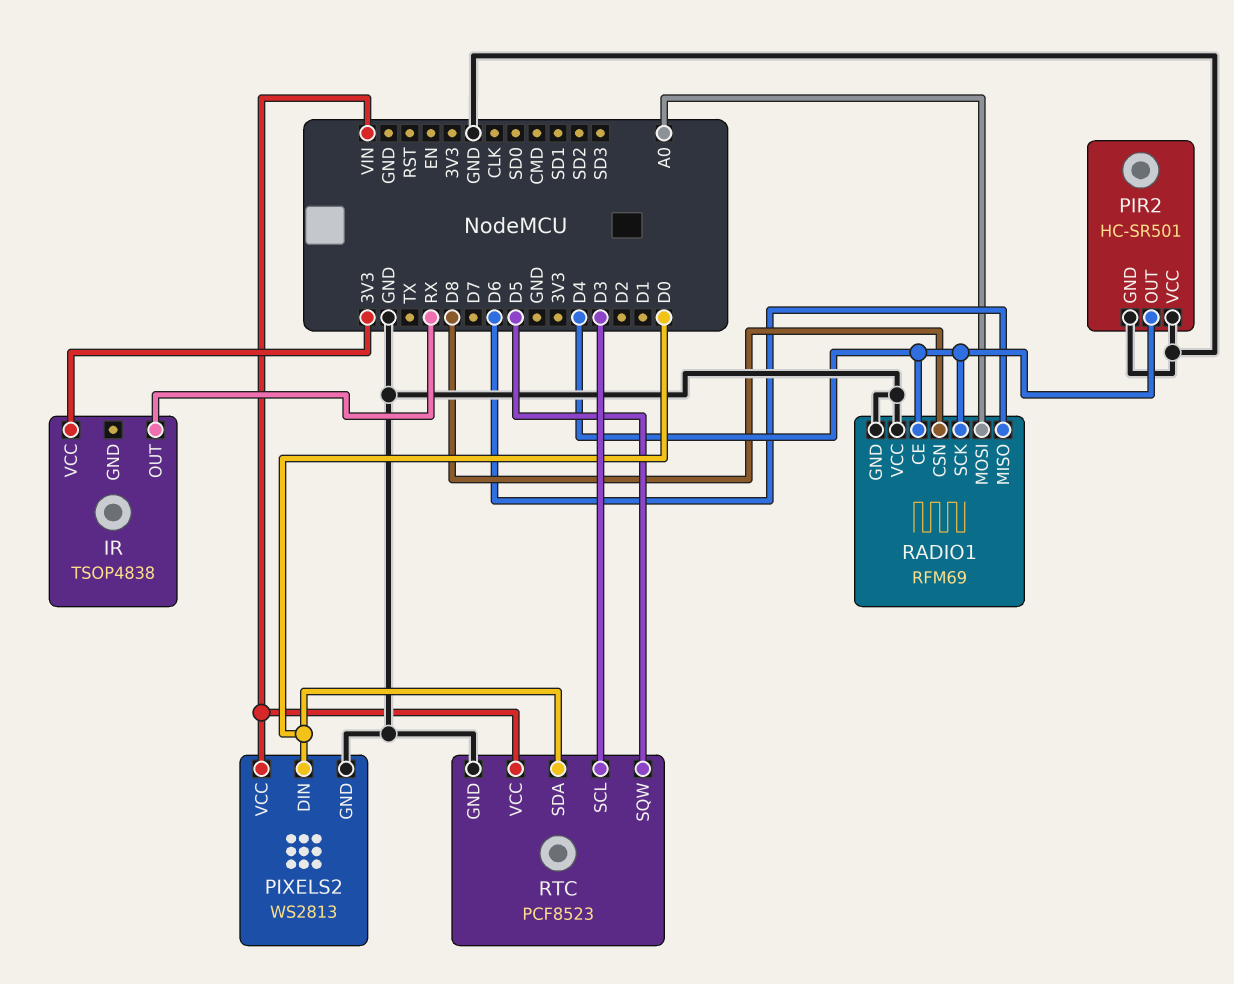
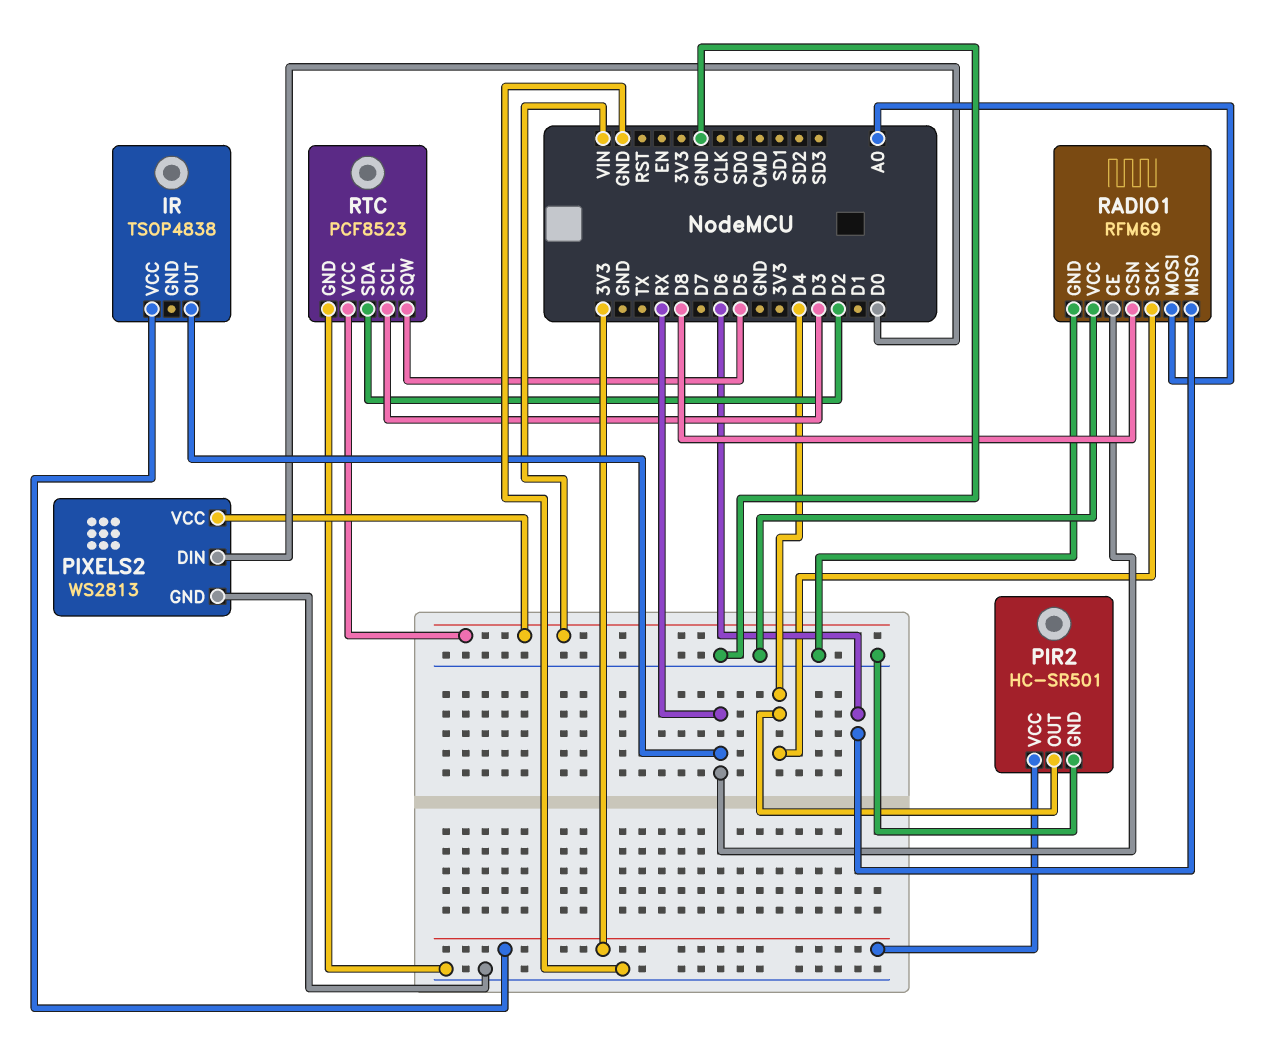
PIR2 pin VCC: GND -> 3V3
RADIO1 pin CE: D4 -> RX
RTC pin SDA: D0 -> D2

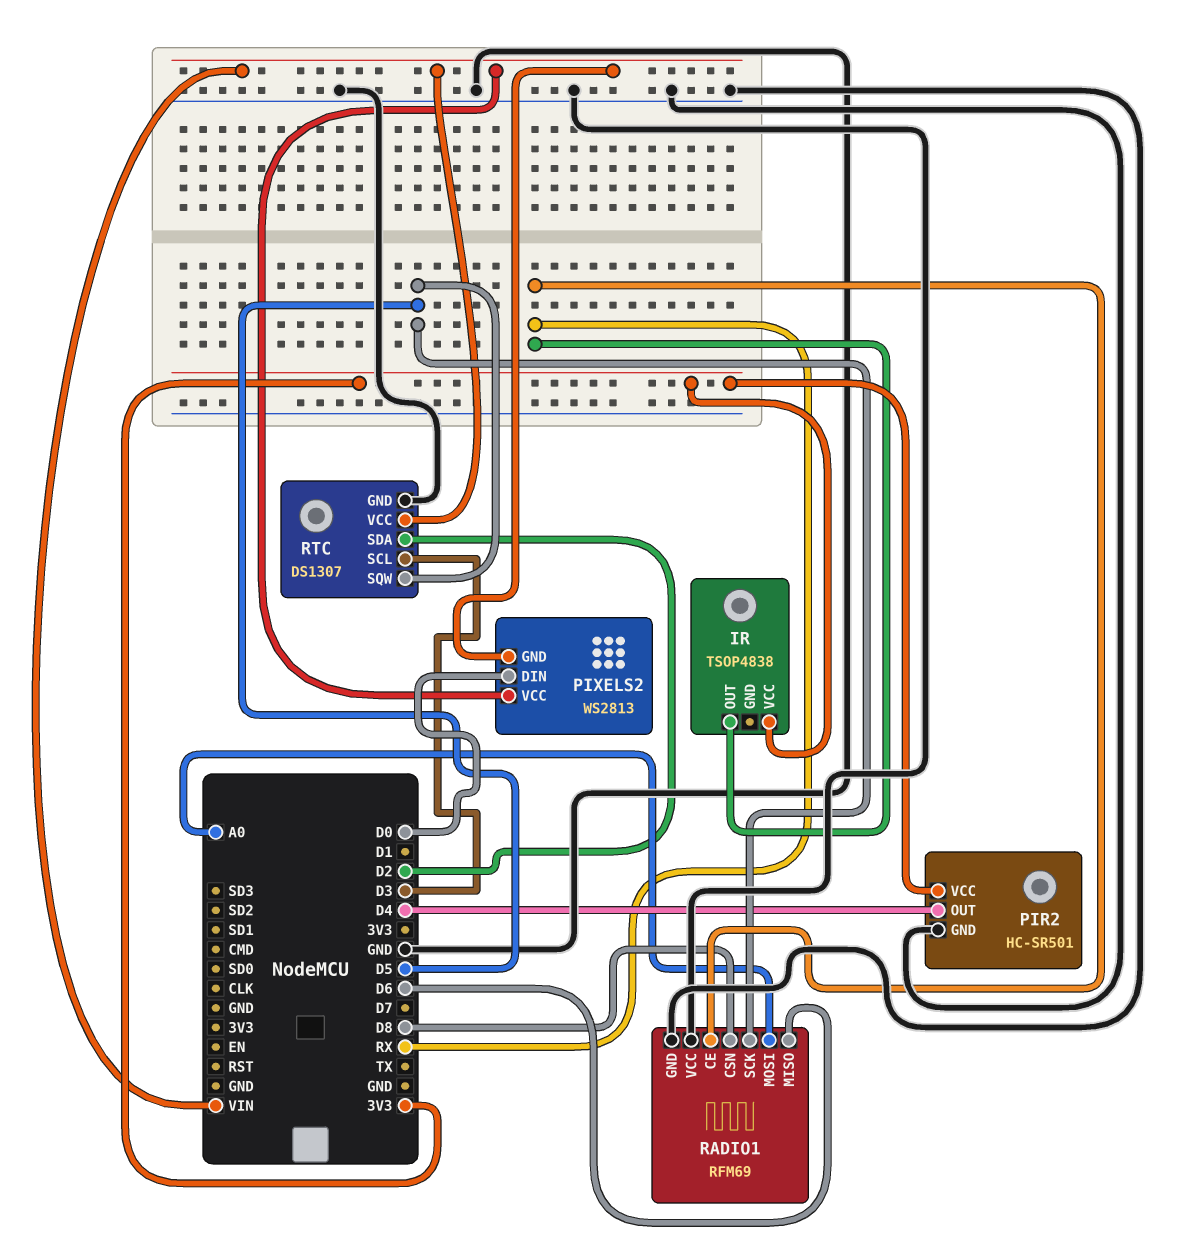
PIXELS2 pin GND: GND -> VIN
RADIO1 pin SCK: D4 -> D5
RTC: PCF8523 -> DS1307

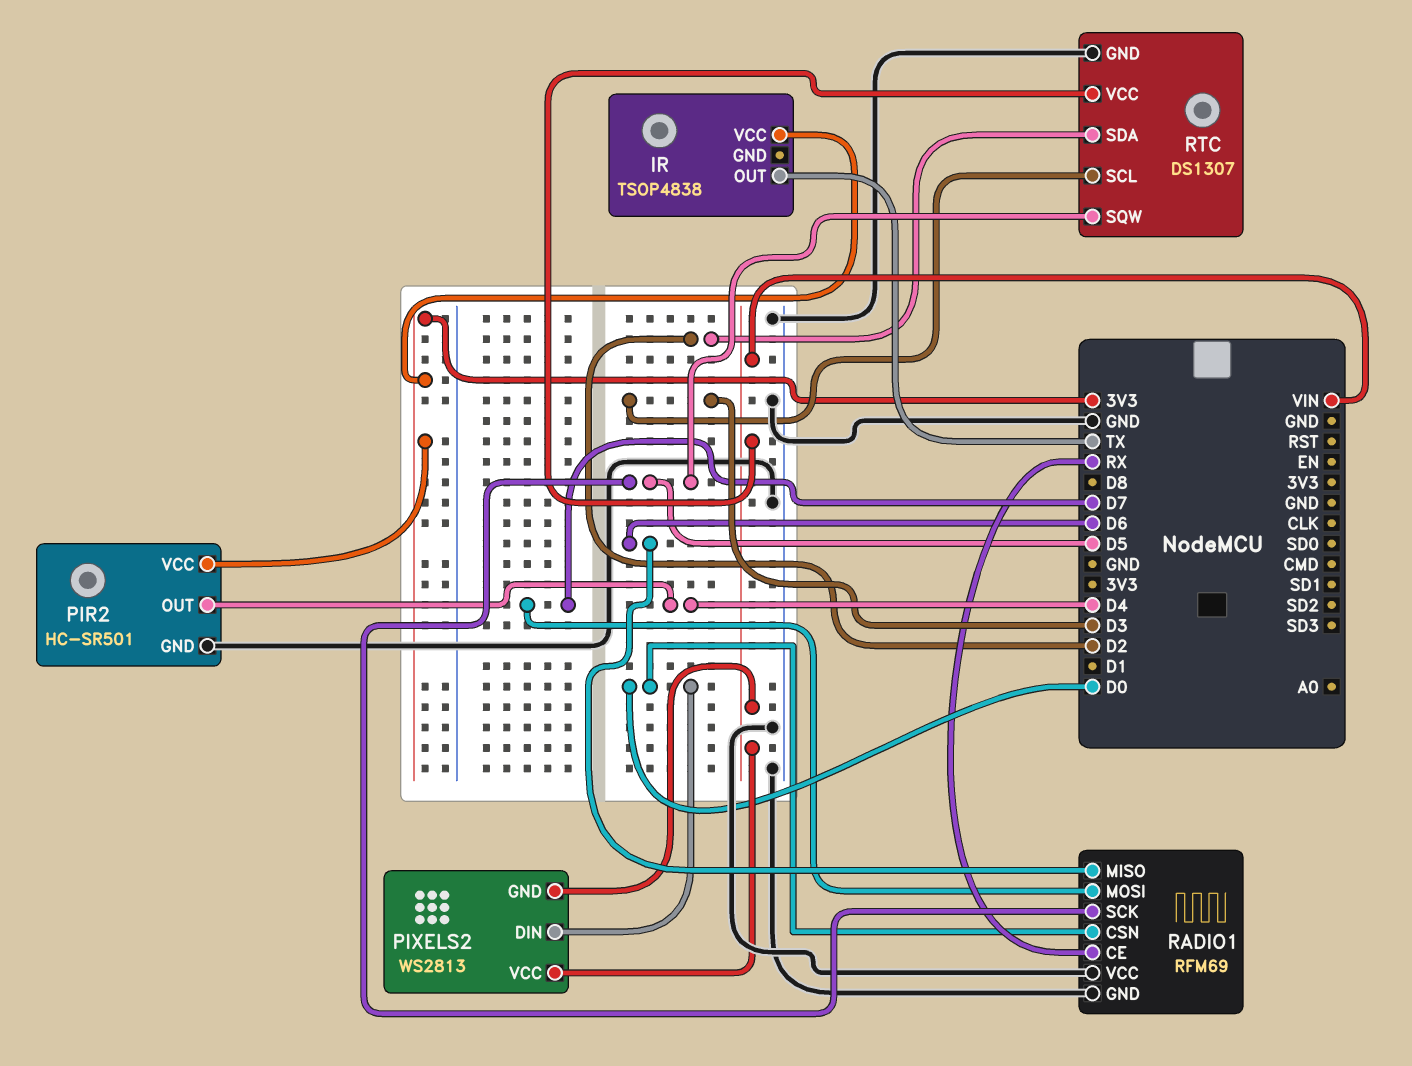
IR pin OUT: RX -> TX
RADIO1 pin CSN: D8 -> D0
RADIO1 pin MOSI: A0 -> D7

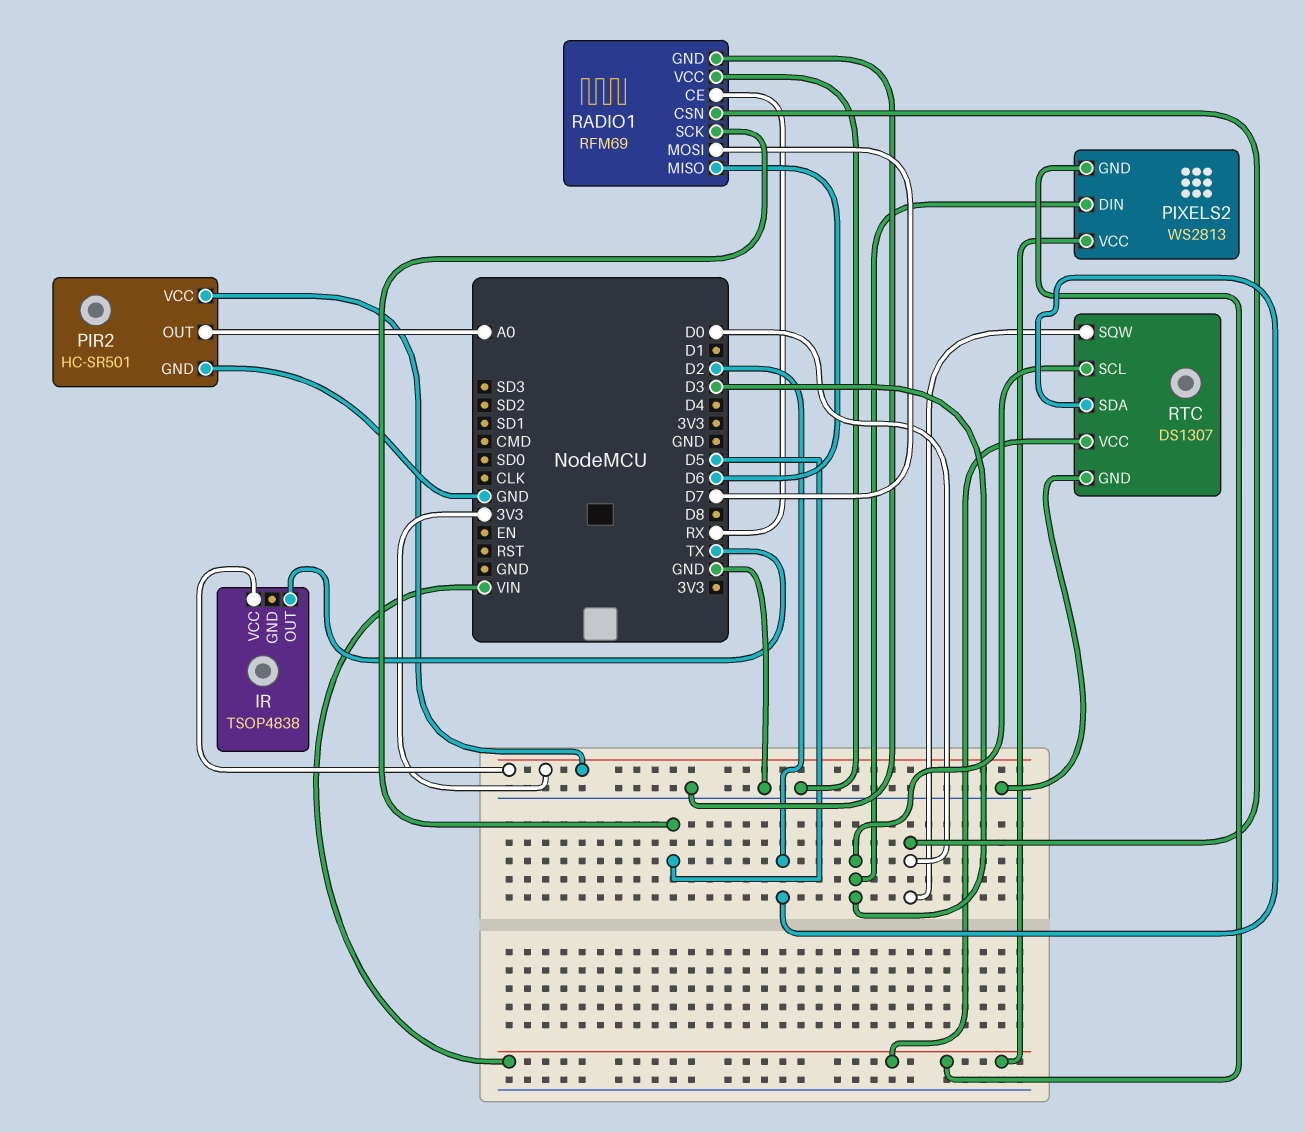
PIR2 pin OUT: D4 -> A0
PIXELS2 pin DIN: D0 -> D3
RTC pin SQW: D5 -> D0

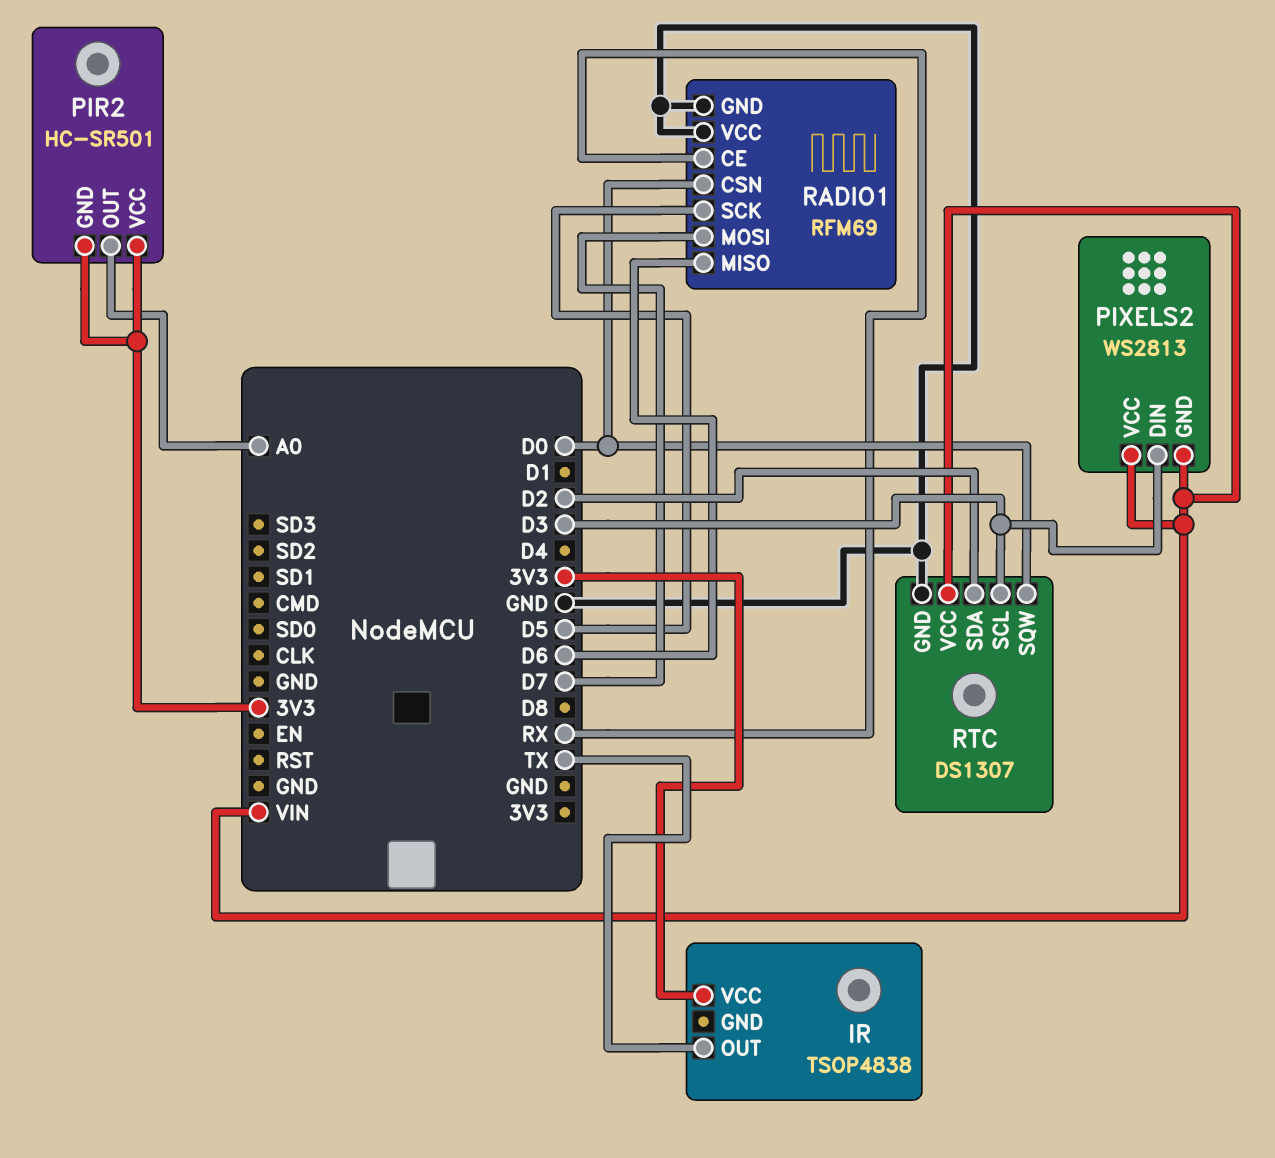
PIR2 pin GND: GND -> 3V3

